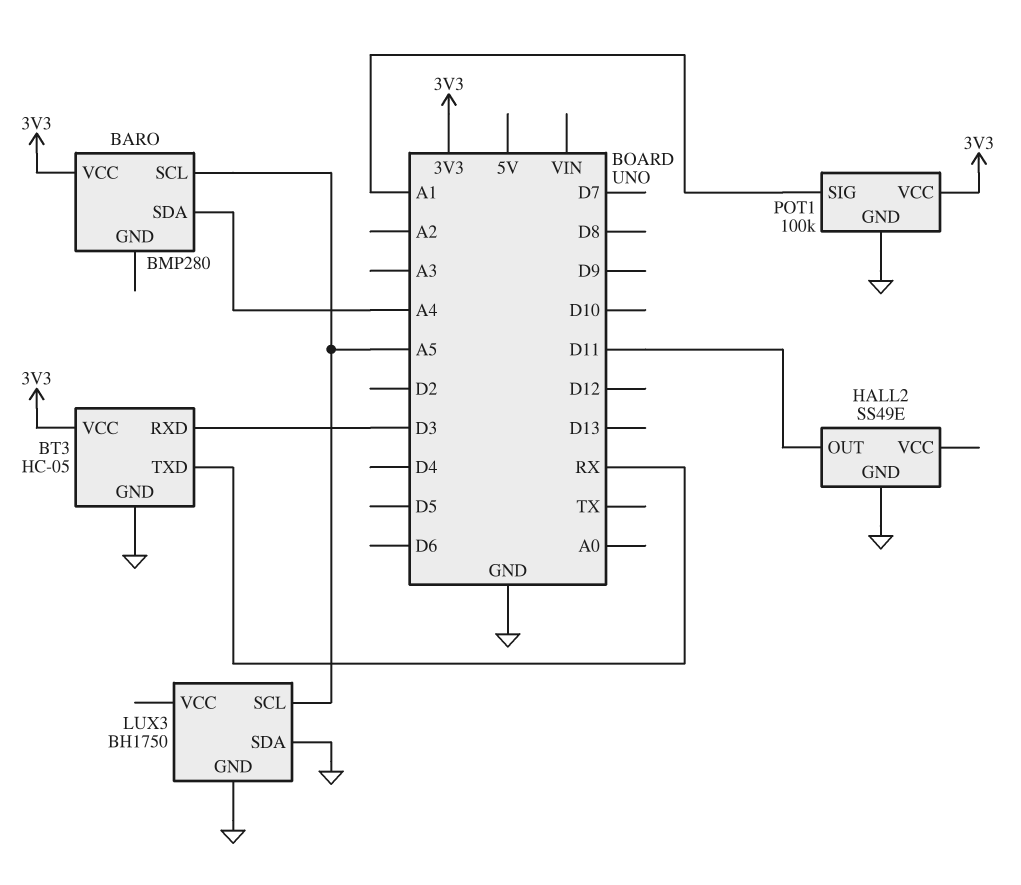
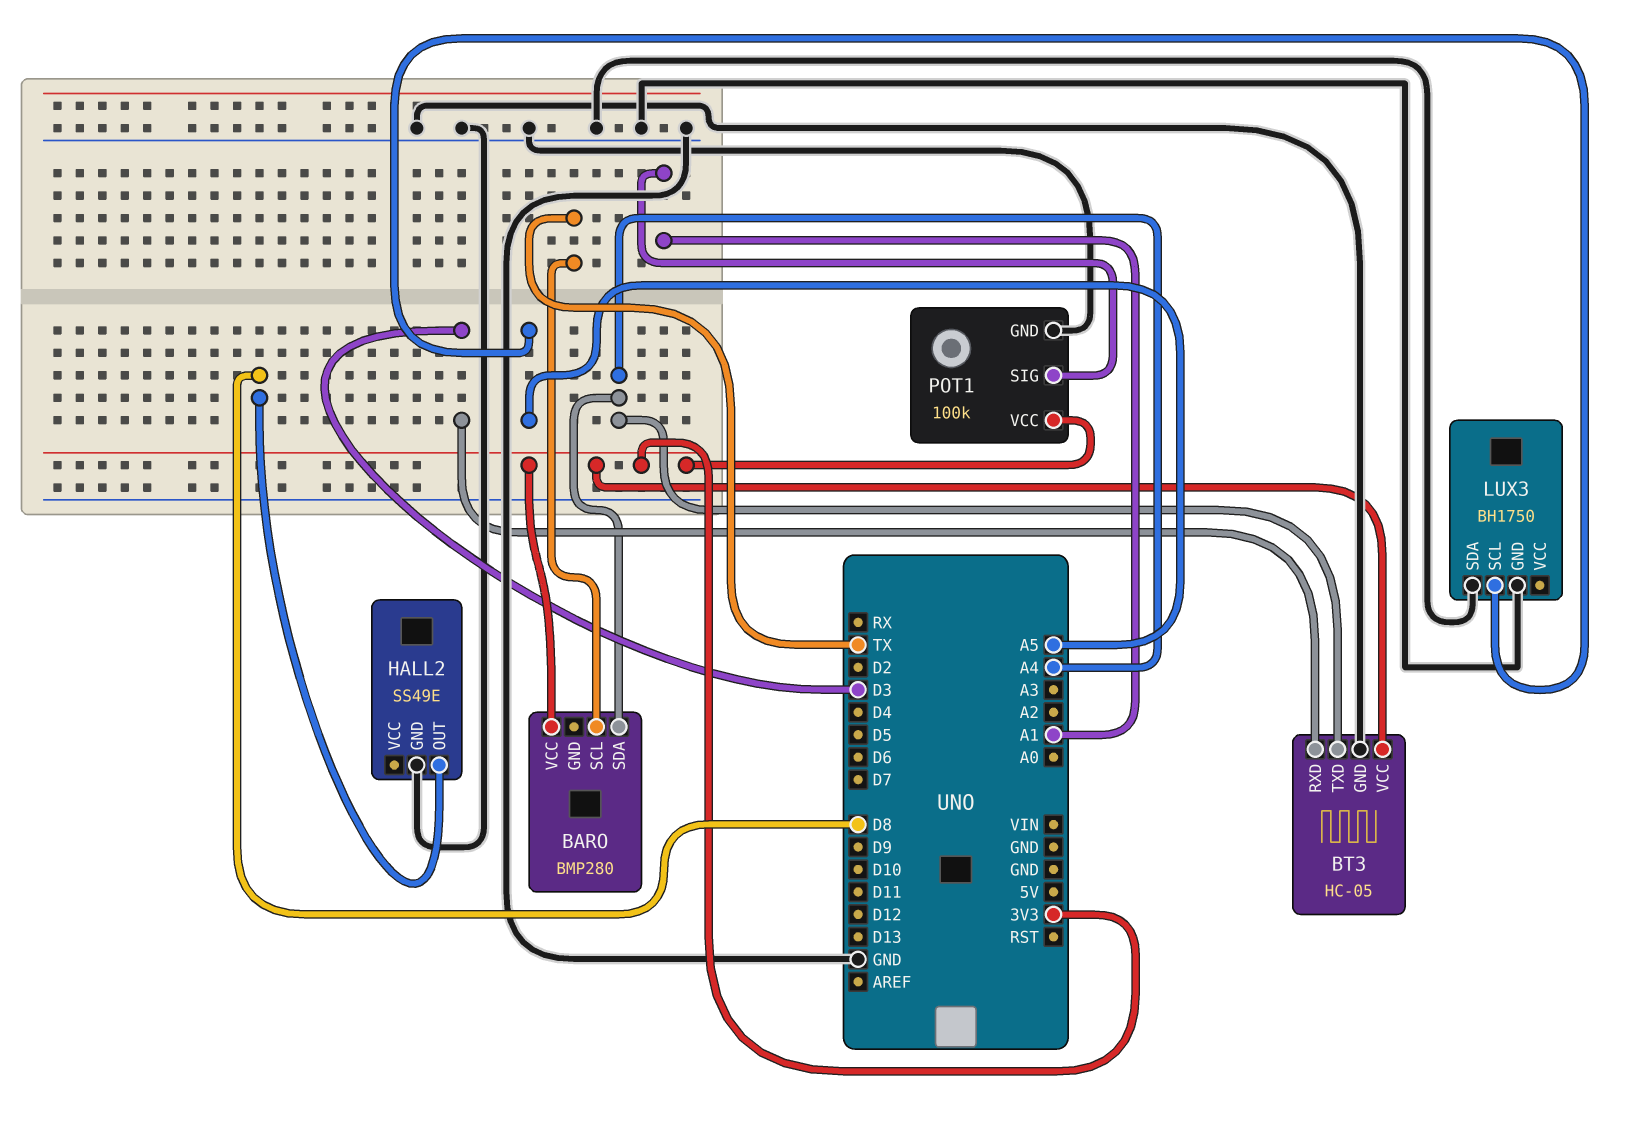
BARO pin SCL: A5 -> TX
BT3 pin TXD: RX -> A4
HALL2 pin OUT: D11 -> D8

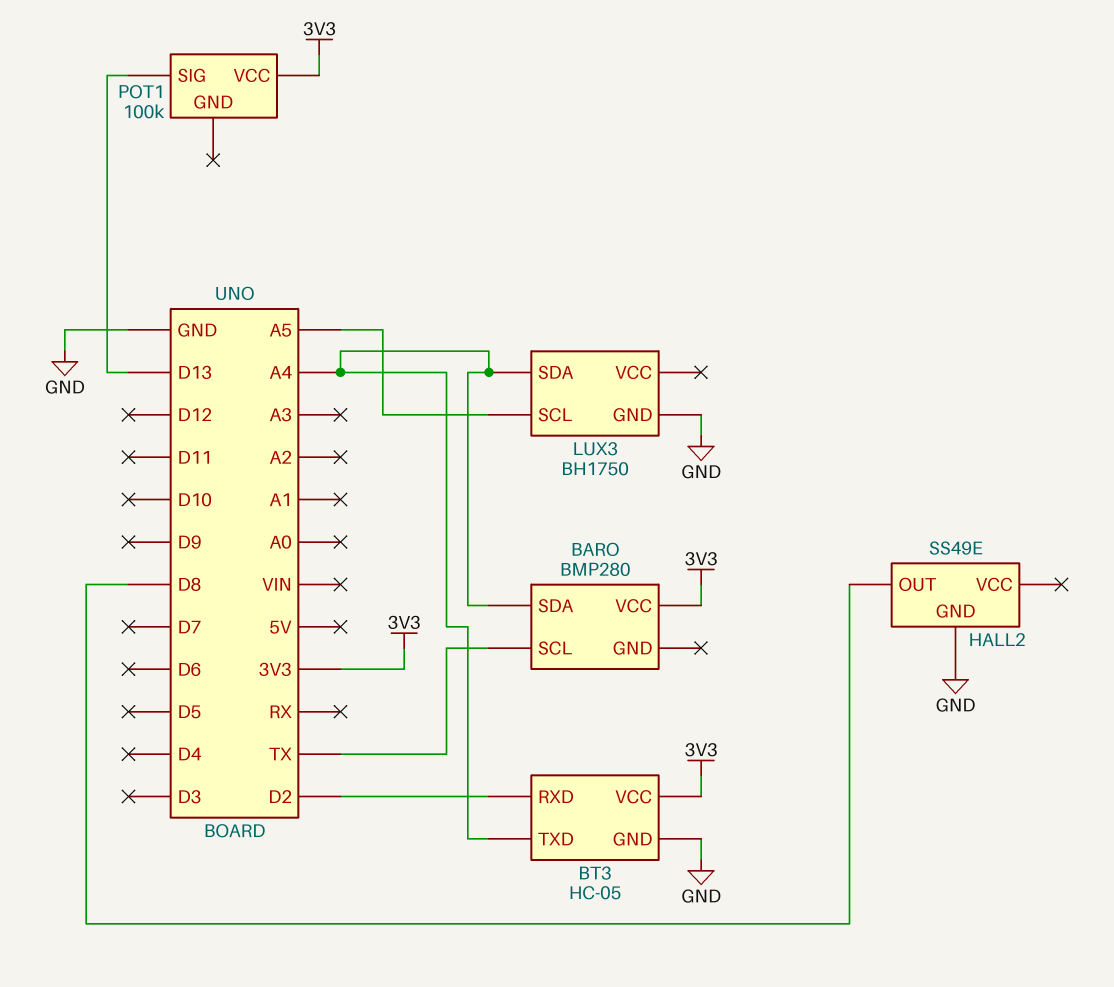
BT3 pin RXD: D3 -> D2
LUX3 pin SDA: GND -> A4
POT1 pin GND: GND -> none
POT1 pin SIG: A1 -> D13

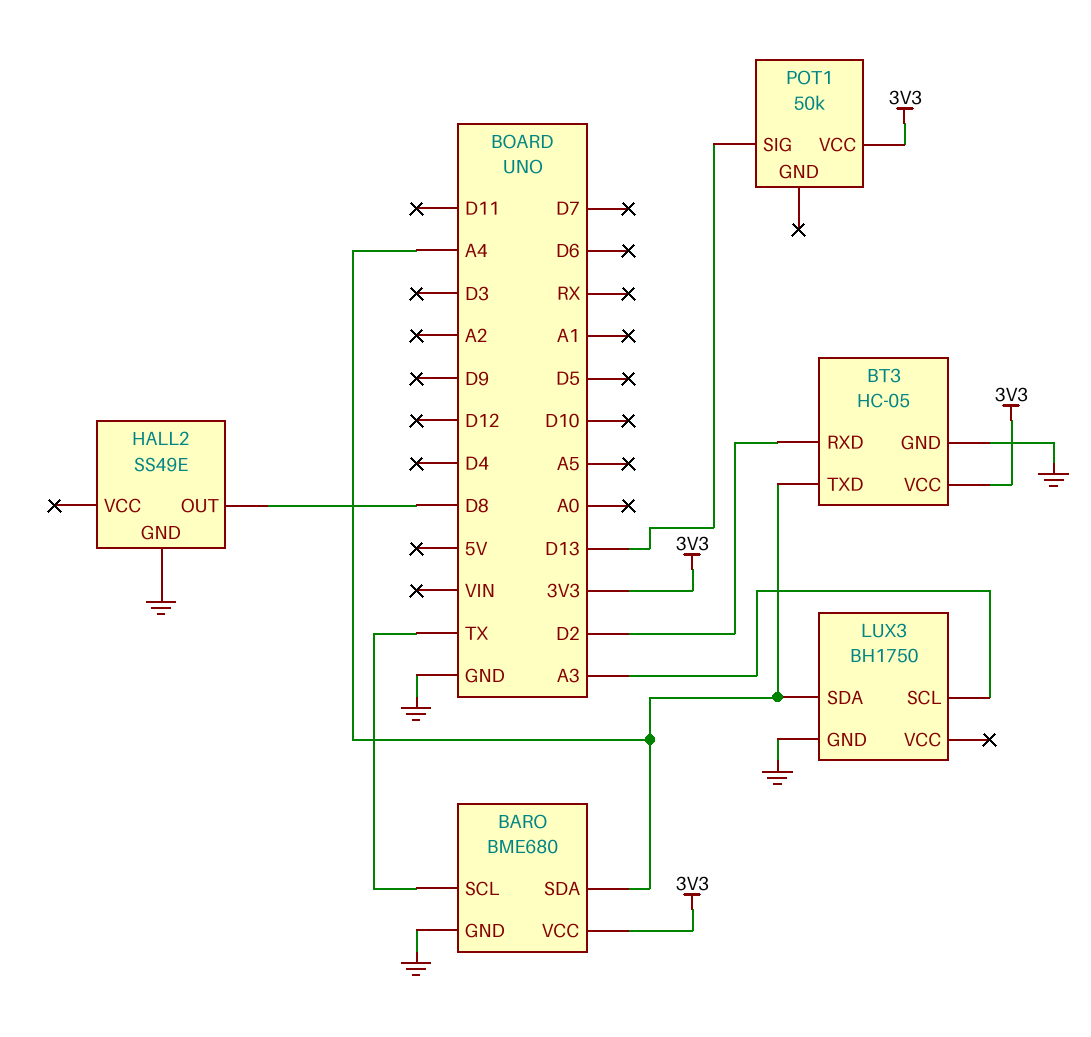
BARO: BMP280 -> BME680
BARO pin GND: none -> GND
LUX3 pin SCL: A5 -> A3
POT1: 100k -> 50k

